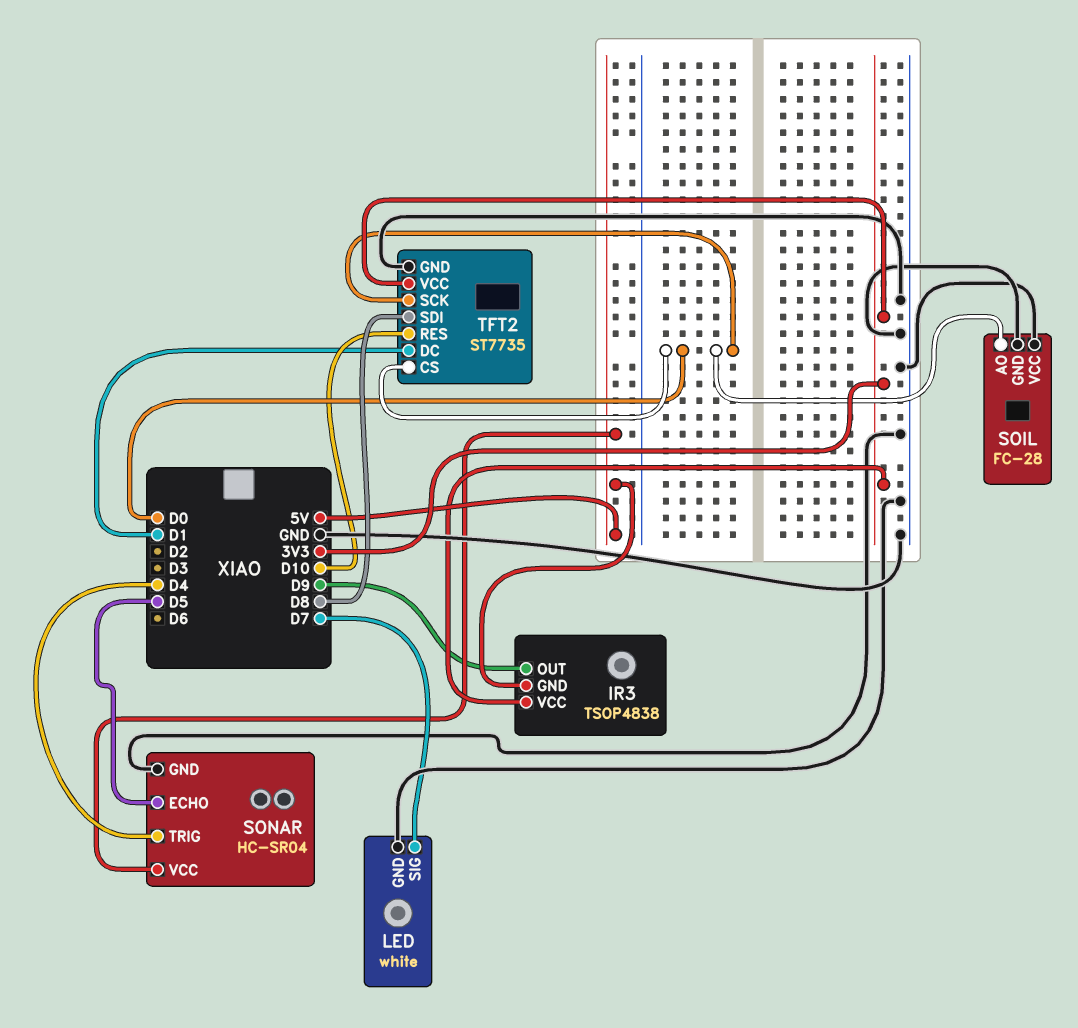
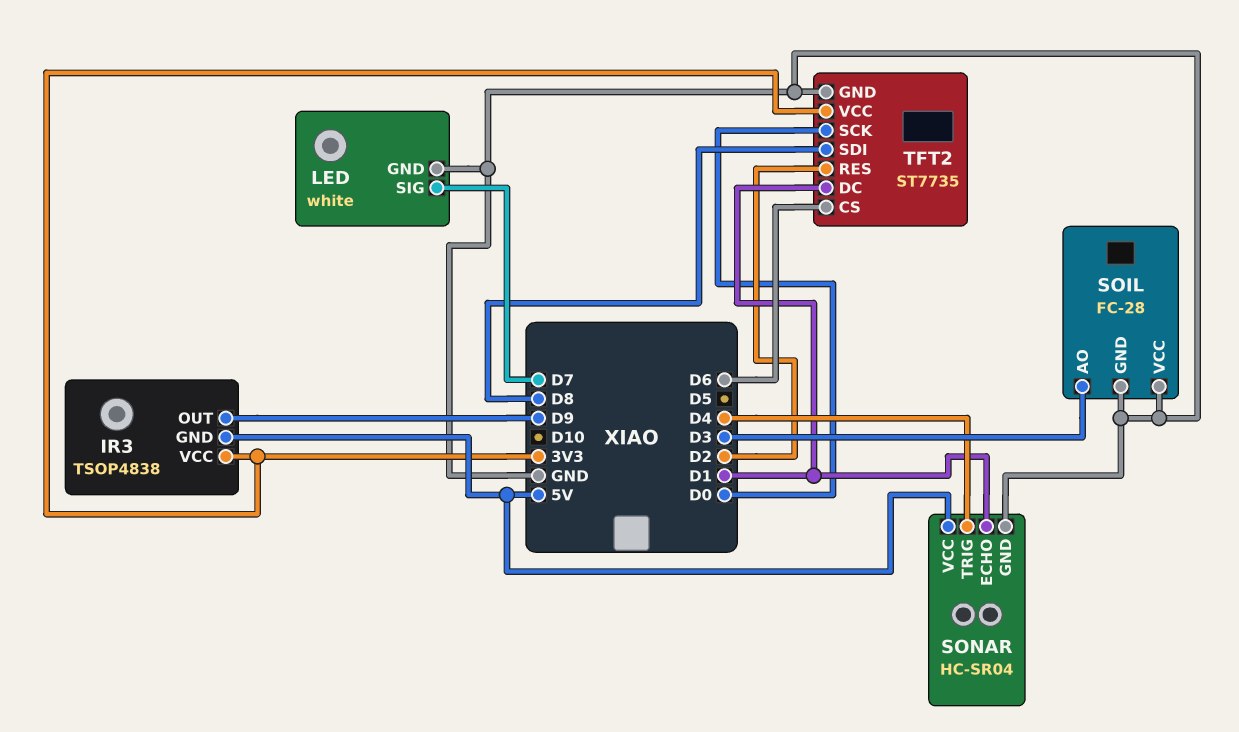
SOIL pin AO: D0 -> D3
SONAR pin ECHO: D5 -> D1
TFT2 pin CS: D0 -> D6
TFT2 pin RES: D10 -> D2

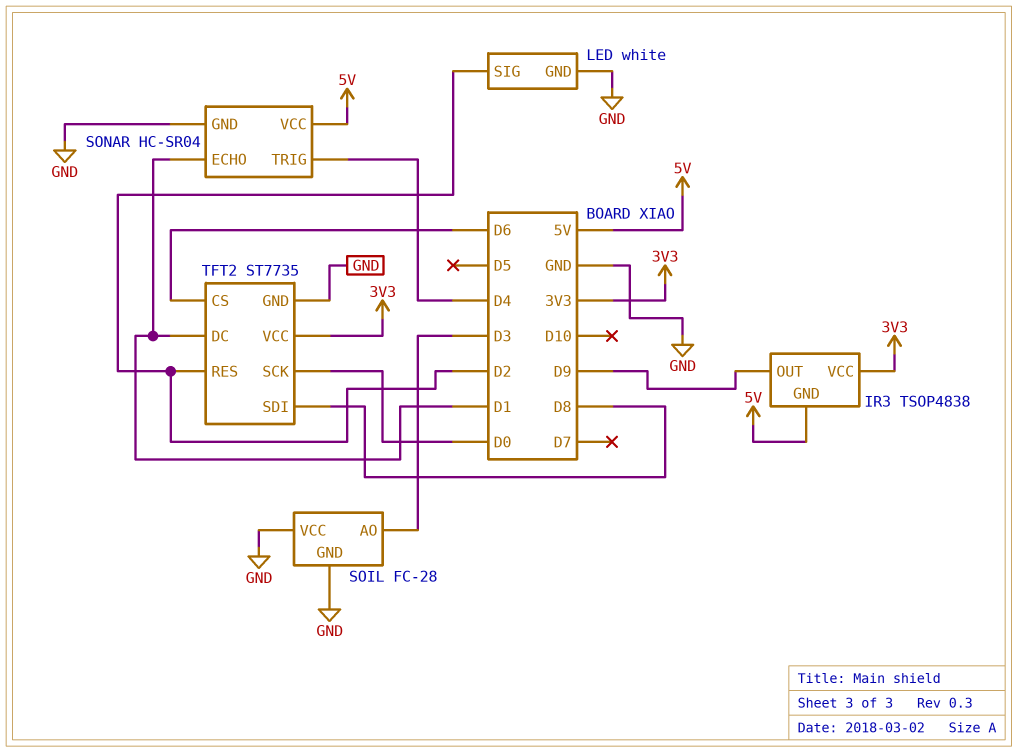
LED pin SIG: D7 -> D2

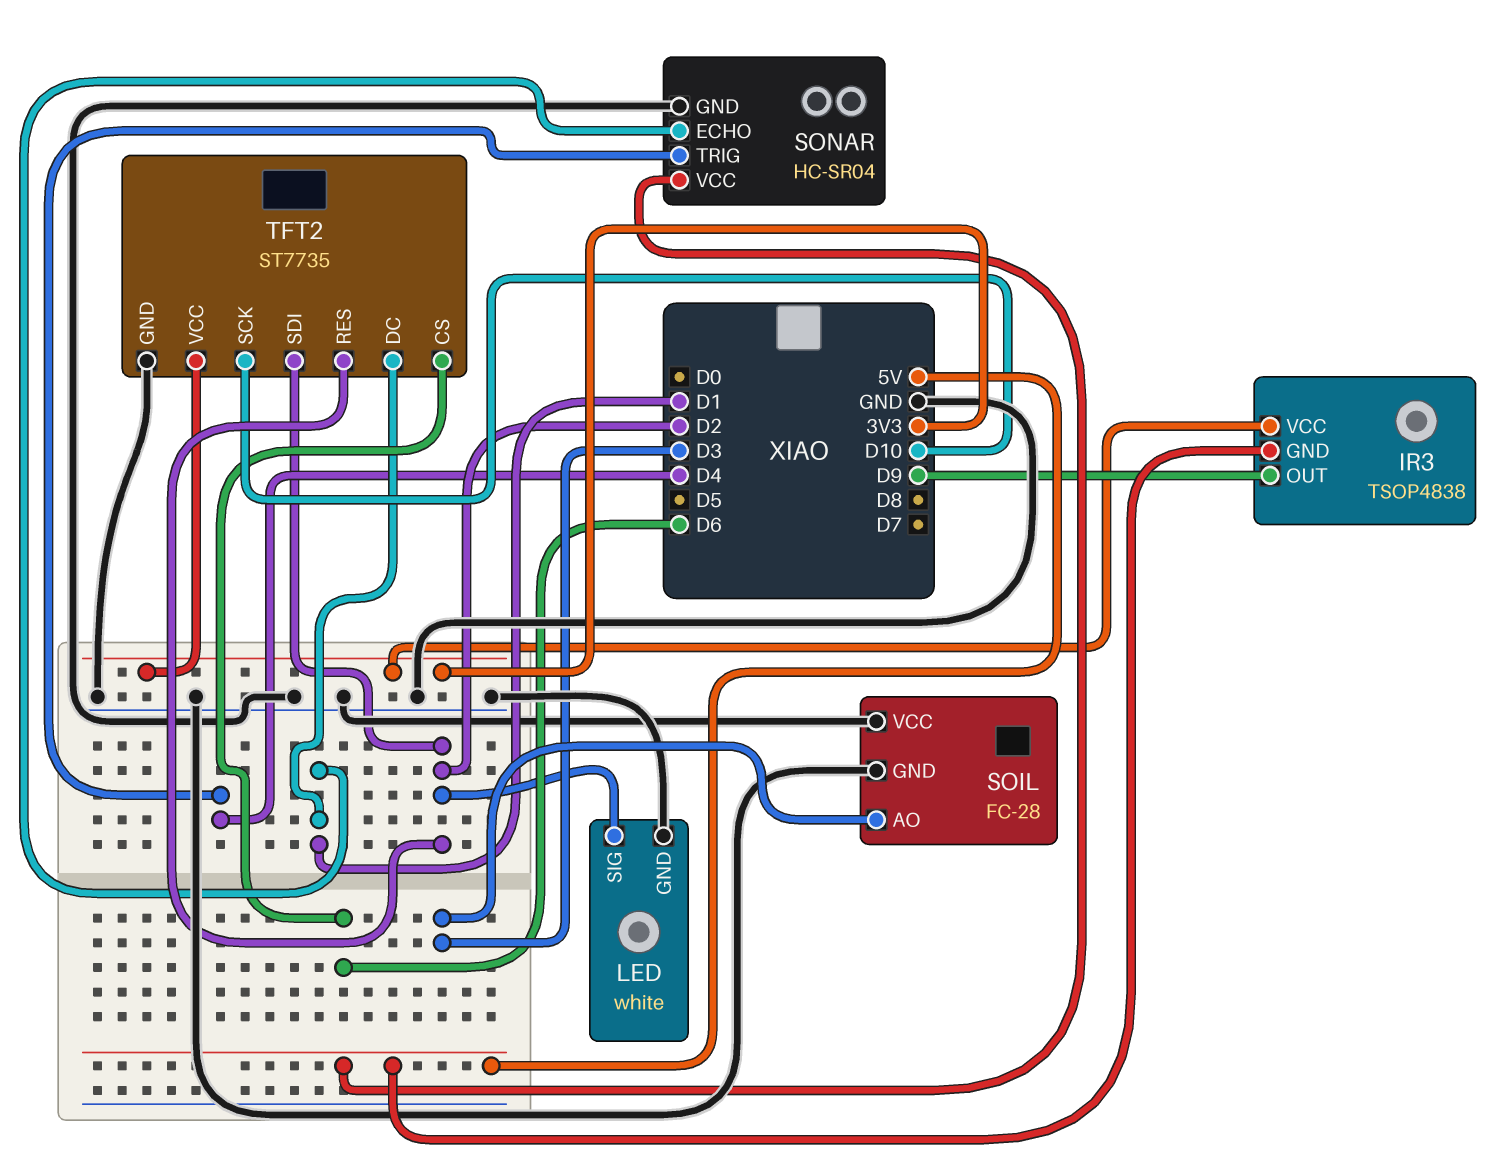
TFT2 pin SCK: D0 -> D10
TFT2 pin SDI: D8 -> D2

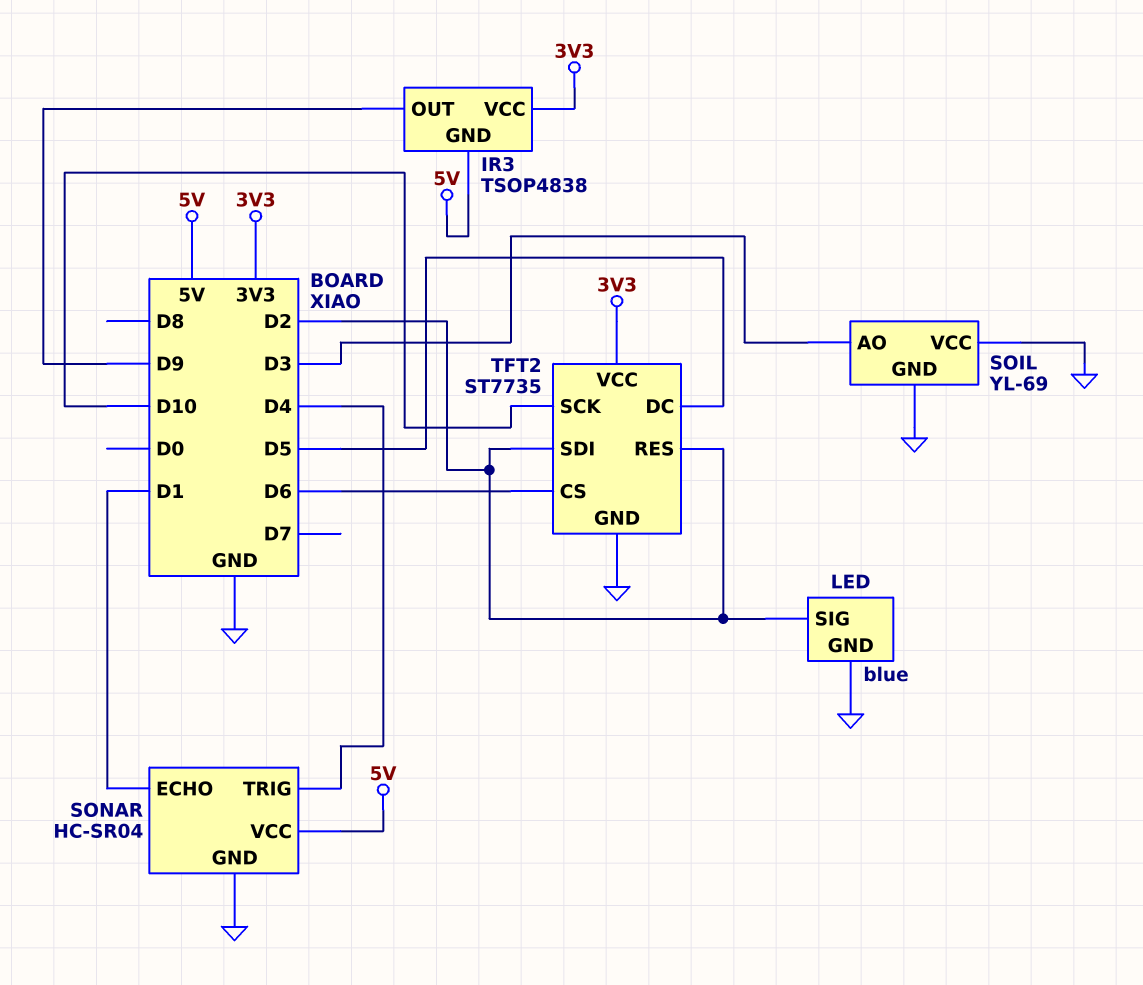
LED: white -> blue
SOIL: FC-28 -> YL-69
TFT2 pin DC: D1 -> D5

